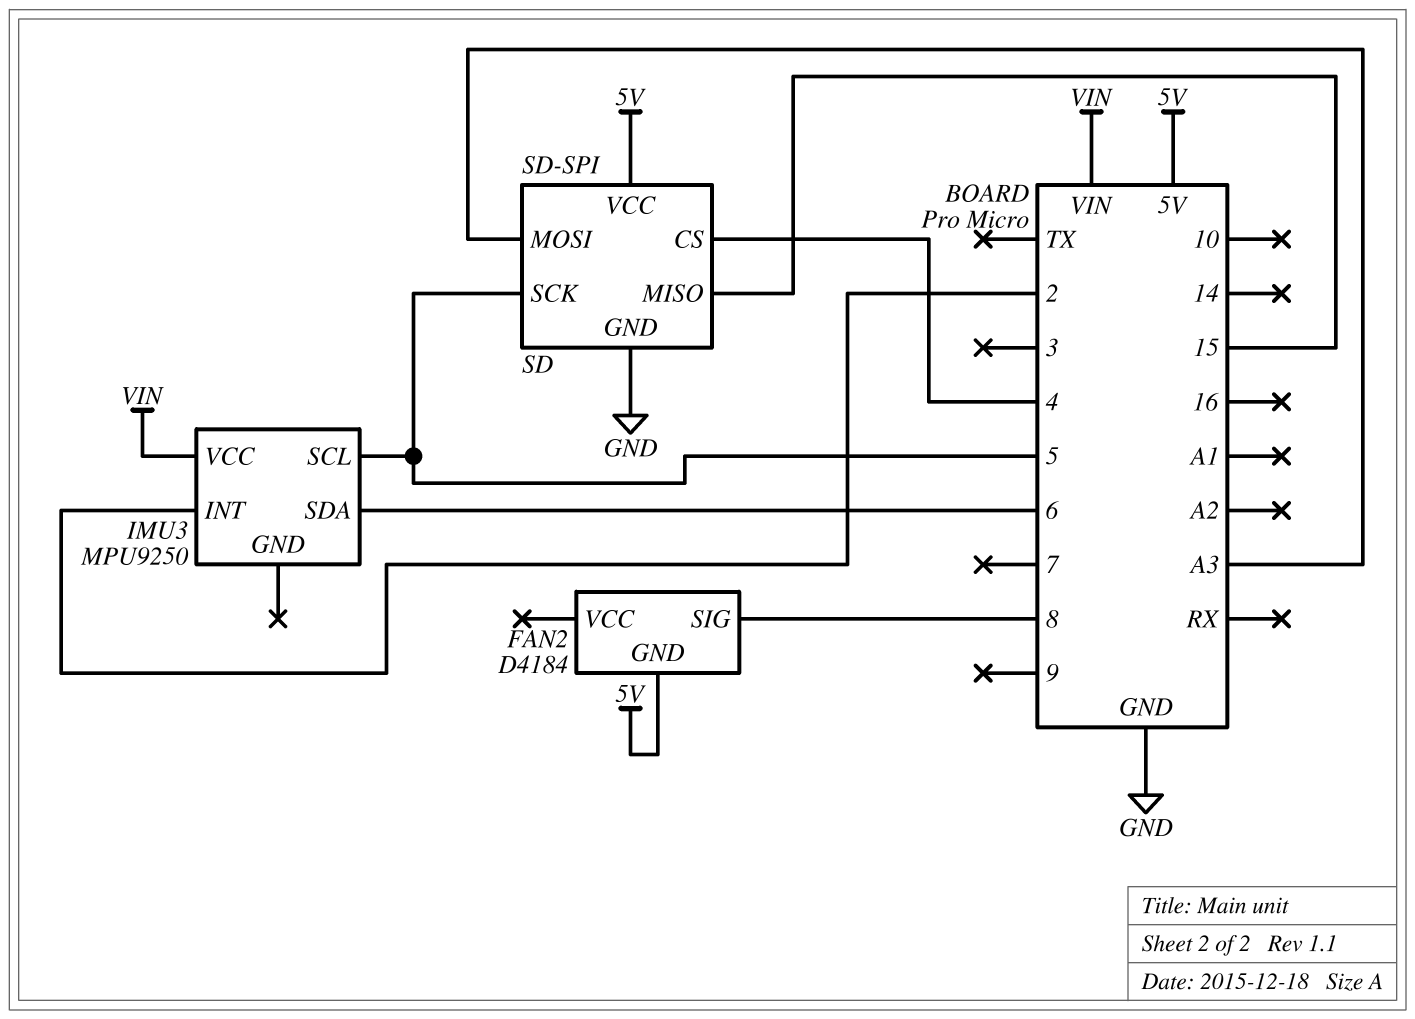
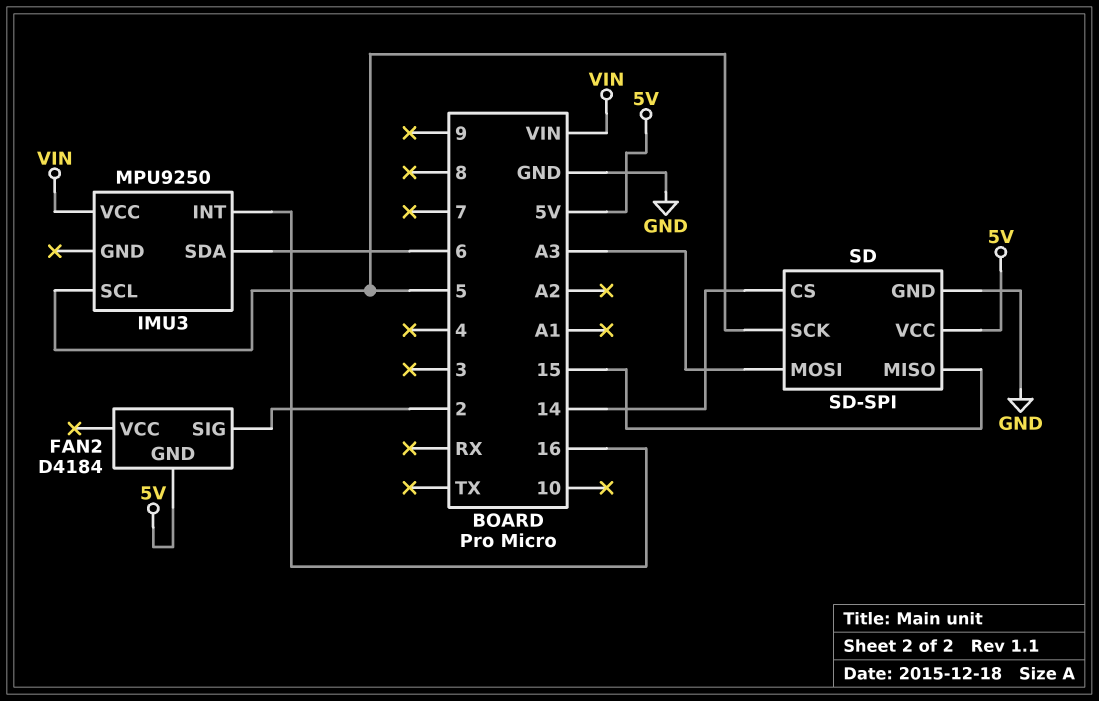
FAN2 pin SIG: 8 -> 2
IMU3 pin INT: 2 -> 16
SD pin CS: 4 -> 14

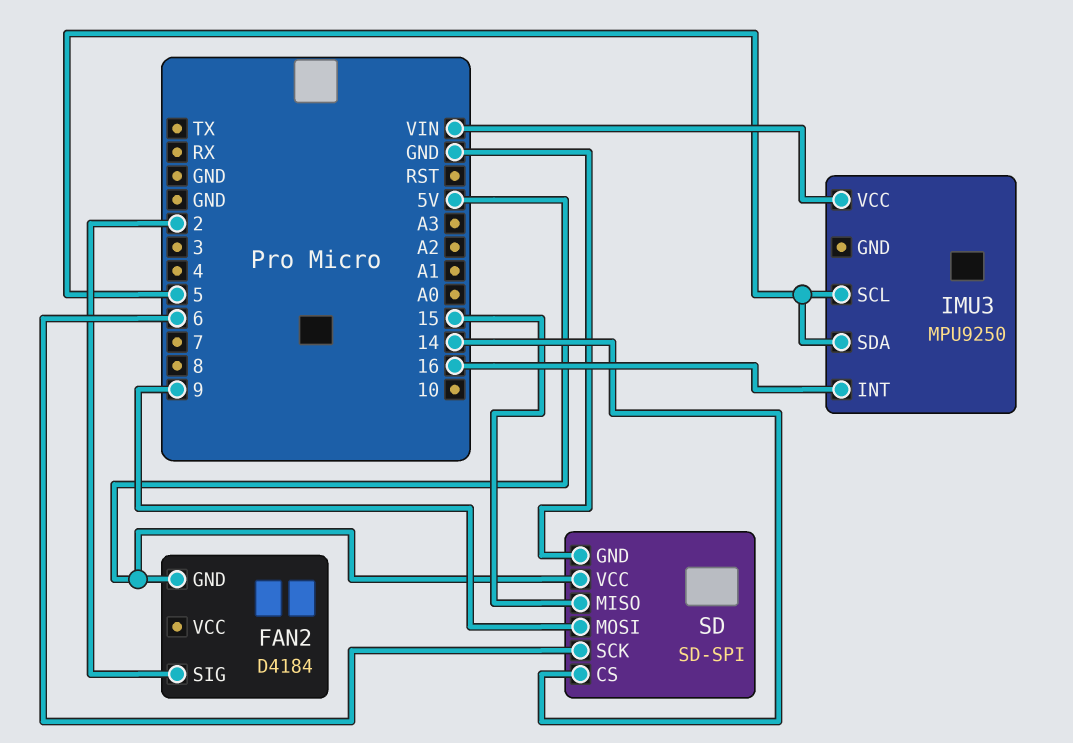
IMU3 pin SDA: 6 -> 5
SD pin MOSI: A3 -> 9
SD pin SCK: 5 -> 6

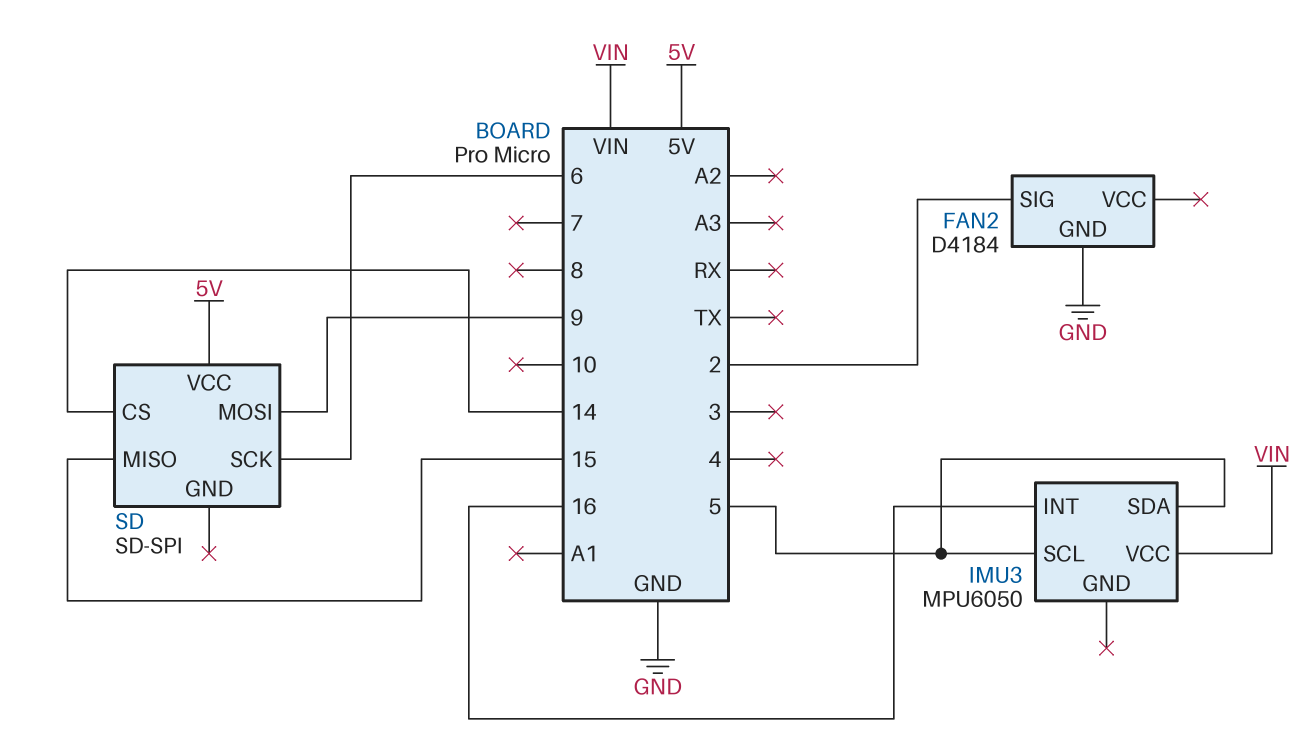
FAN2 pin GND: 5V -> GND
IMU3: MPU9250 -> MPU6050
SD pin GND: GND -> none

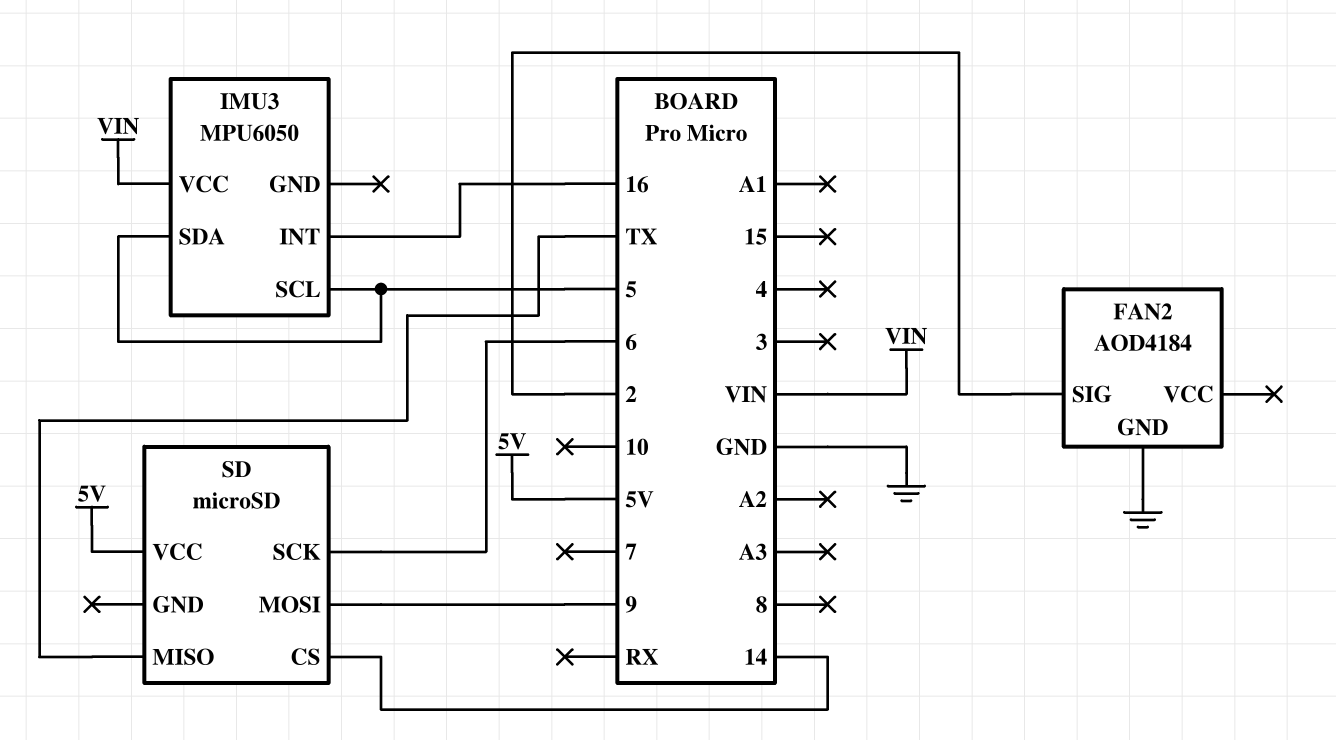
FAN2: D4184 -> AOD4184
SD: SD-SPI -> microSD
SD pin MISO: 15 -> TX

